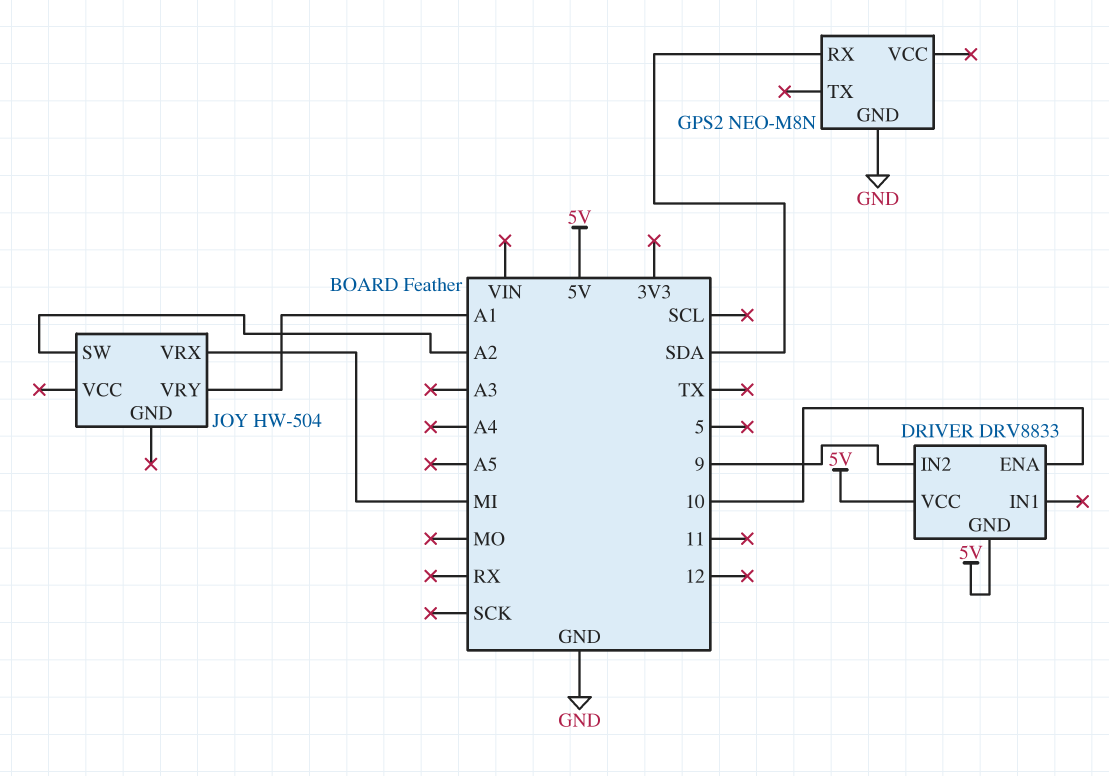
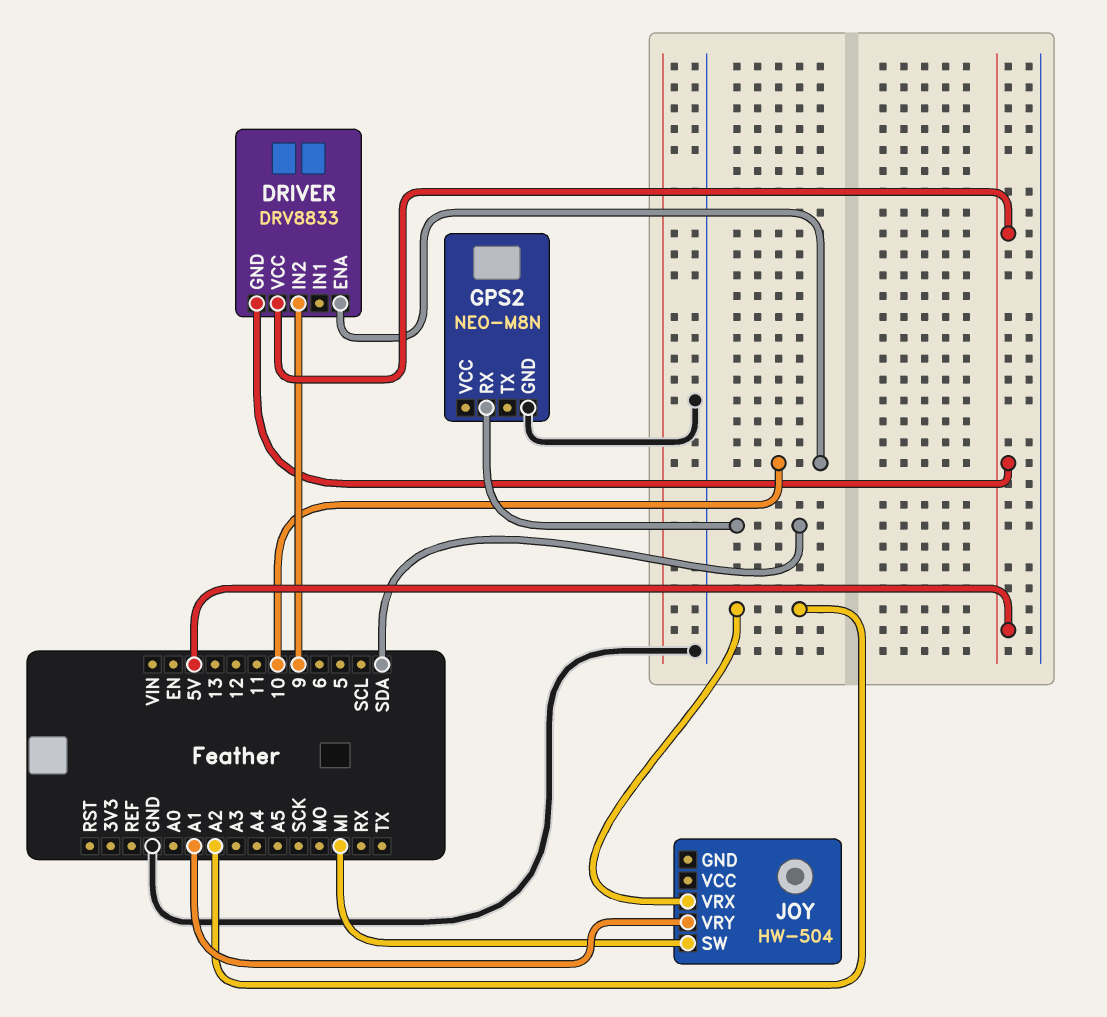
JOY pin SW: A2 -> MI
JOY pin VRX: MI -> A2

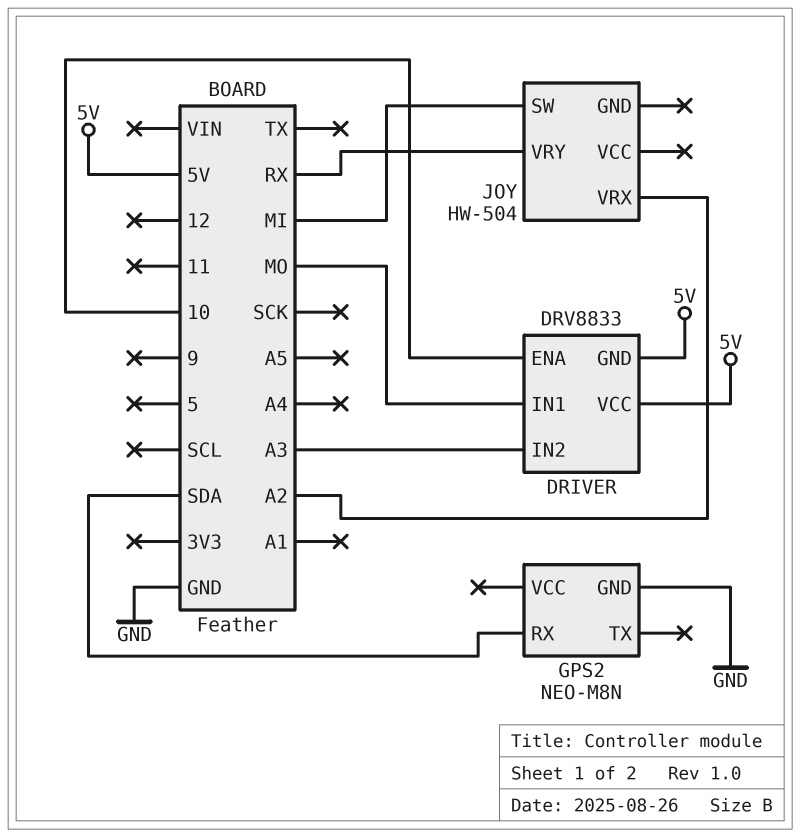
DRIVER pin IN1: none -> MO
DRIVER pin IN2: 9 -> A3
JOY pin VRY: A1 -> RX

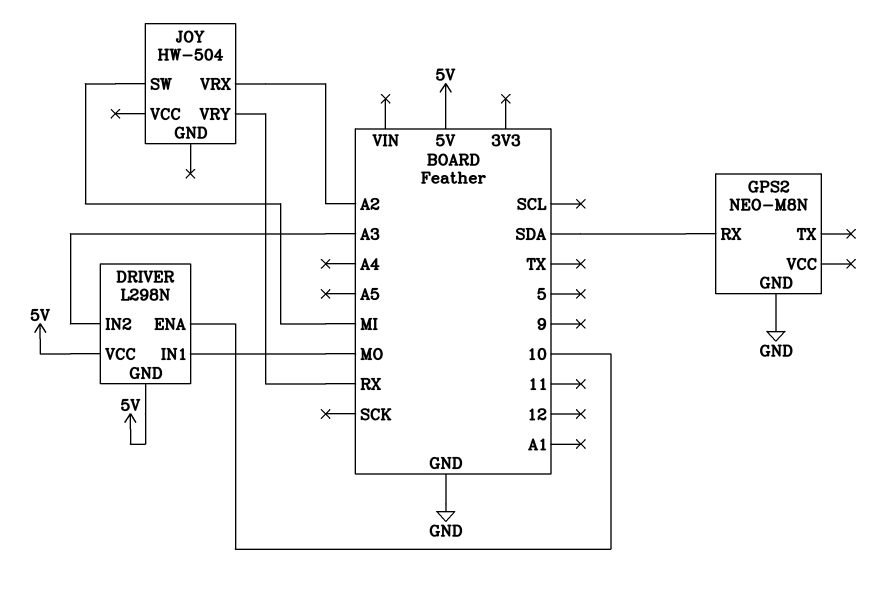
DRIVER: DRV8833 -> L298N

